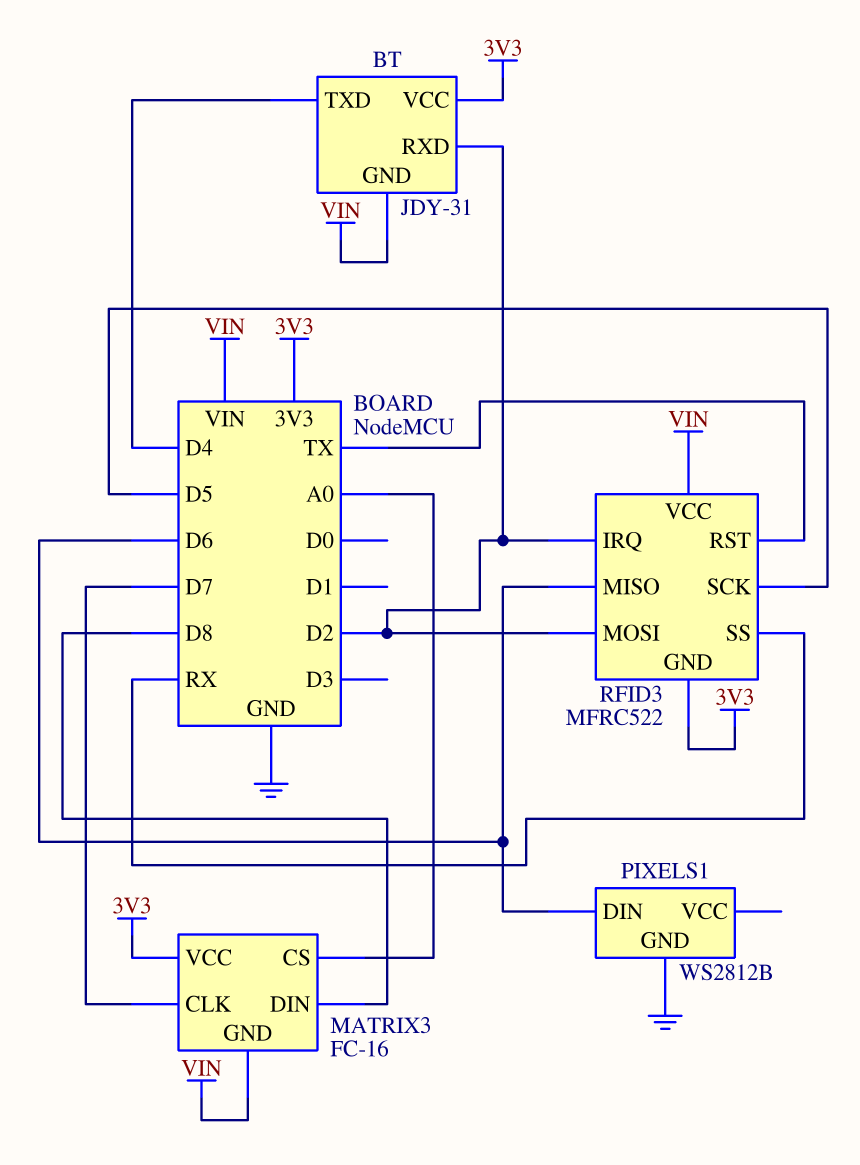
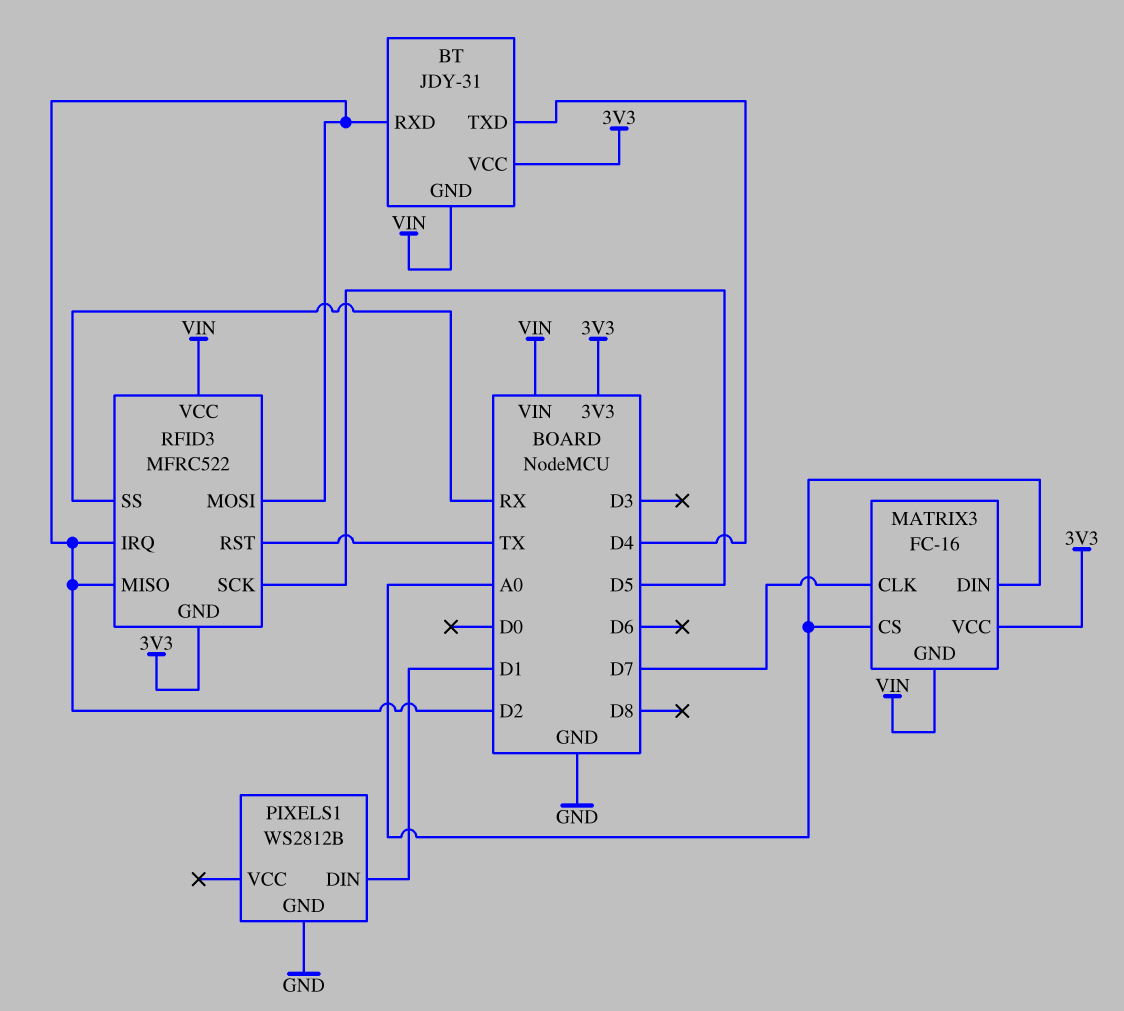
MATRIX3 pin DIN: D8 -> A0
PIXELS1 pin DIN: D6 -> D1
RFID3 pin MISO: D6 -> D2

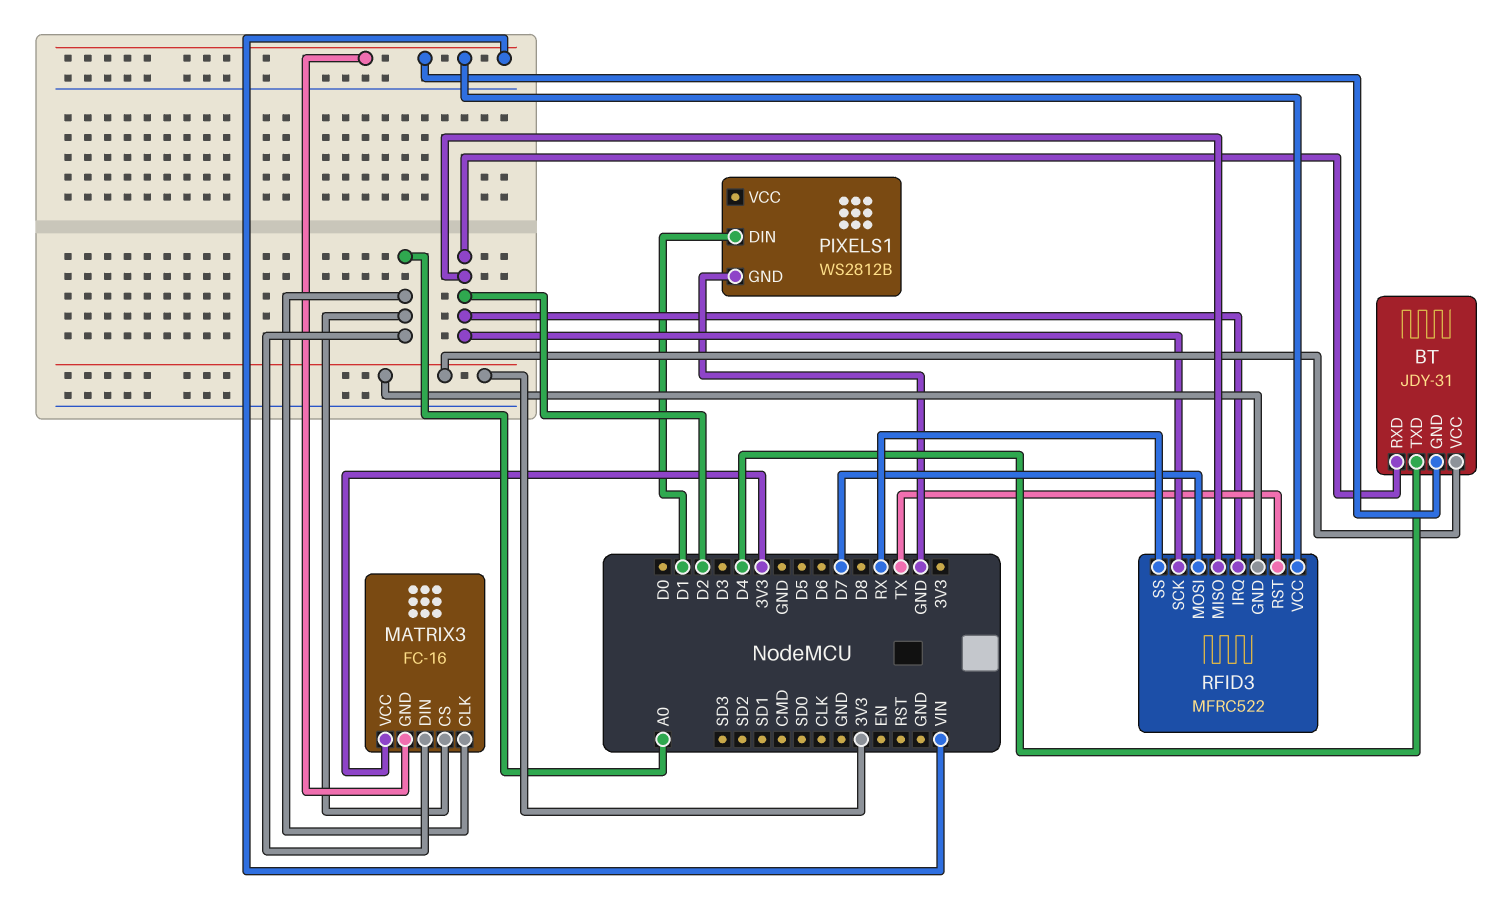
MATRIX3 pin CLK: D7 -> A0
RFID3 pin MOSI: D2 -> D7
RFID3 pin SCK: D5 -> D2

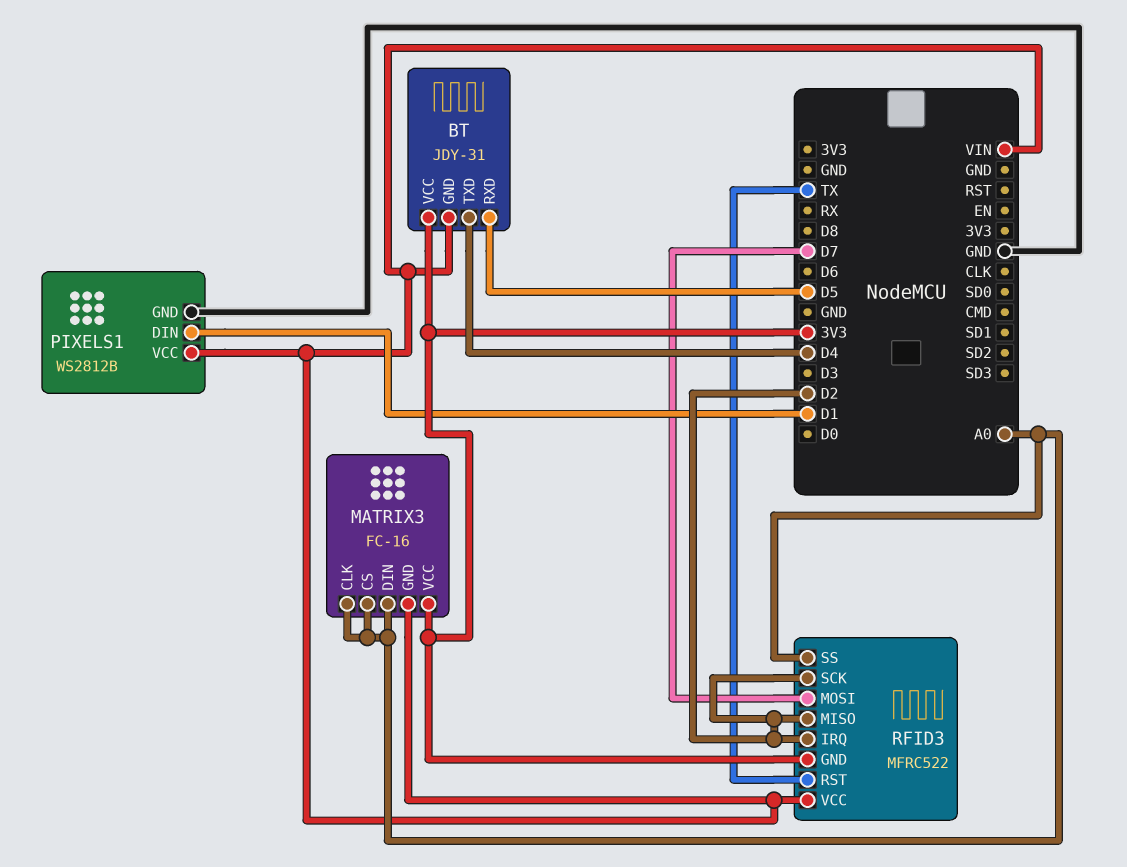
BT pin RXD: D2 -> D5
PIXELS1 pin VCC: none -> VIN
RFID3 pin SS: RX -> A0

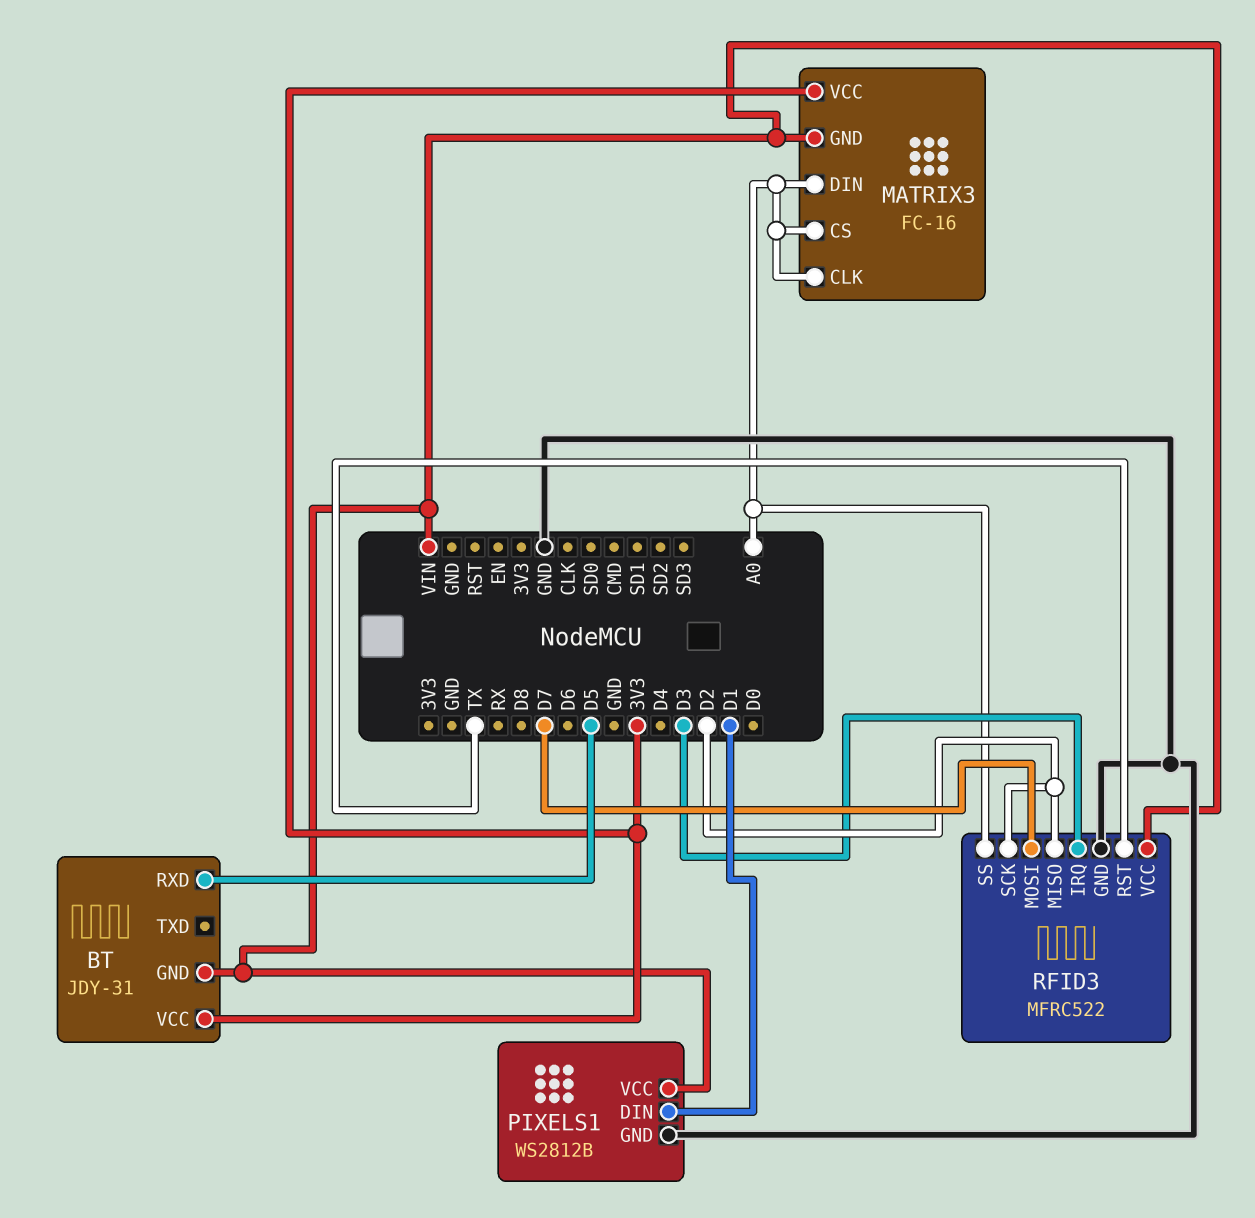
BT pin TXD: D4 -> none
RFID3 pin GND: 3V3 -> GND
RFID3 pin IRQ: D2 -> D3

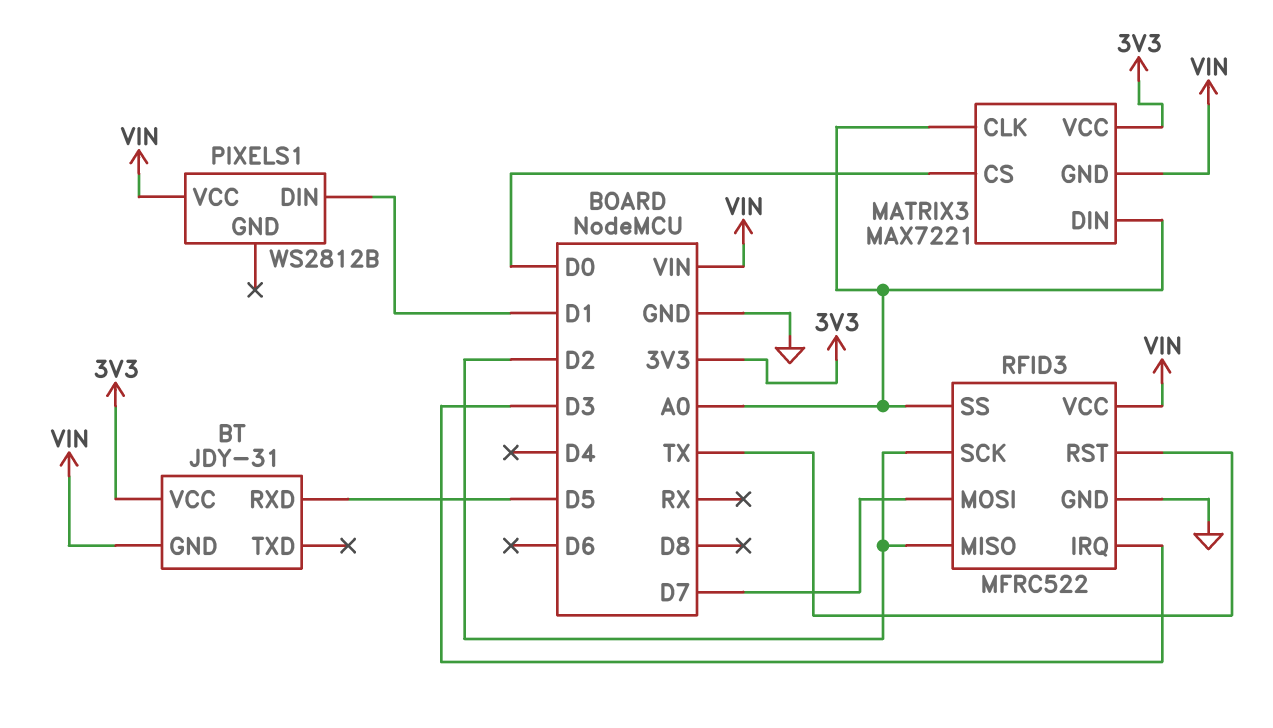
MATRIX3: FC-16 -> MAX7221
MATRIX3 pin CS: A0 -> D0
PIXELS1 pin GND: GND -> none

